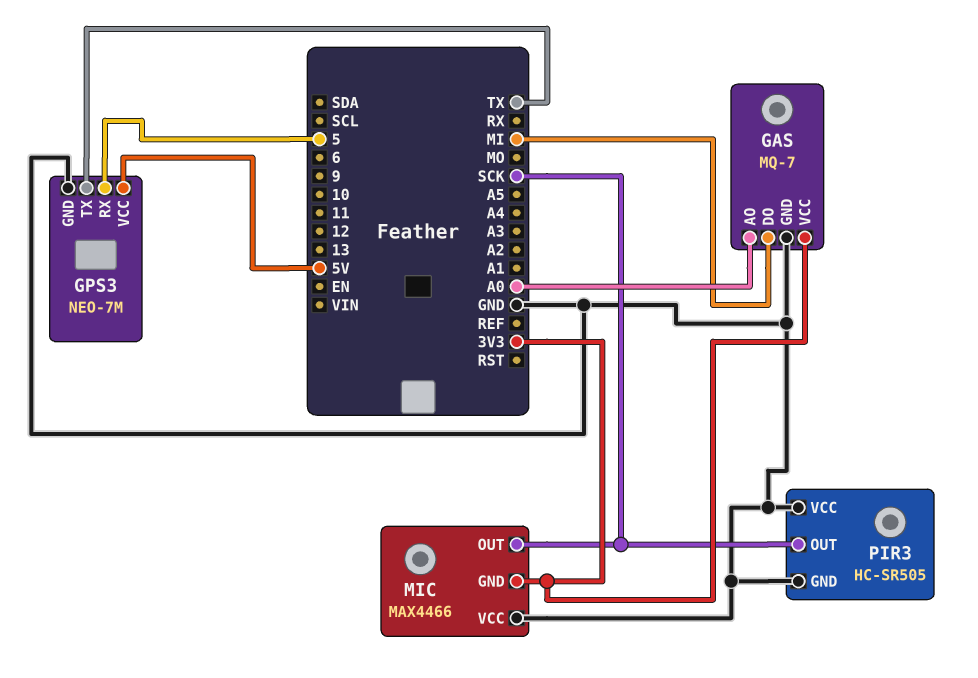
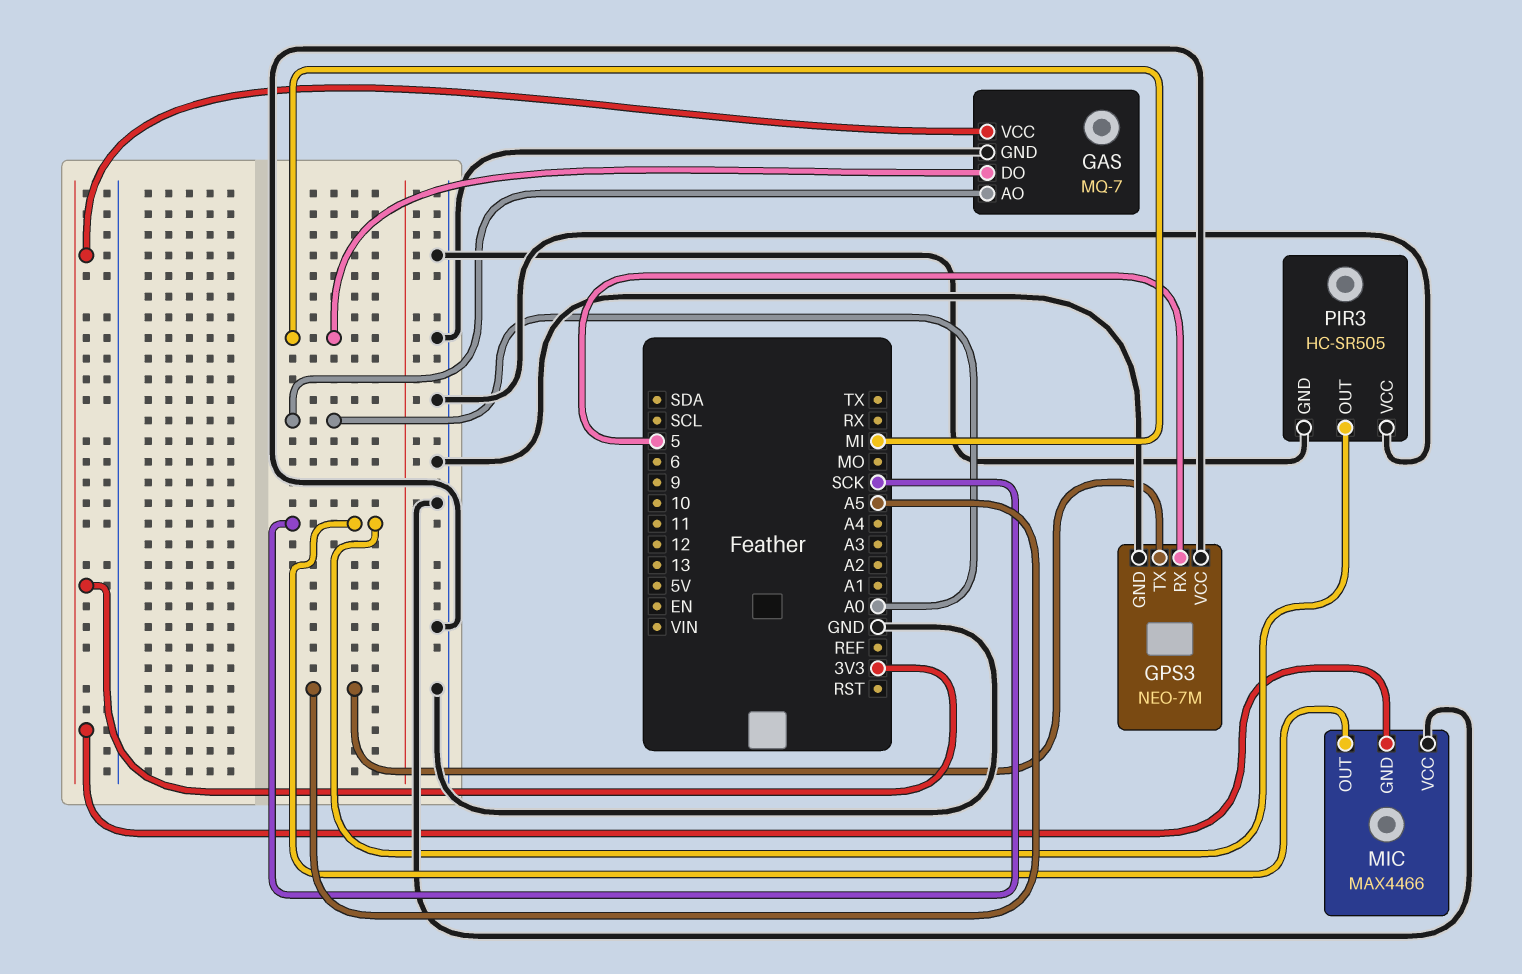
GPS3 pin TX: TX -> A5
GPS3 pin VCC: 5V -> GND

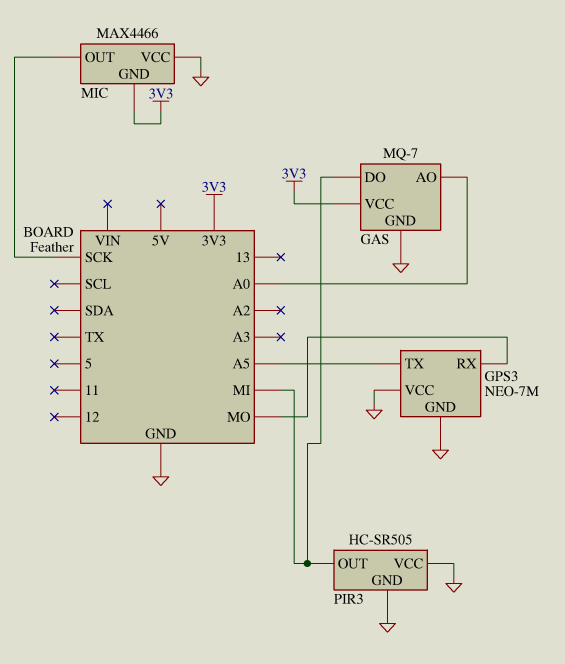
GPS3 pin RX: 5 -> MO
PIR3 pin OUT: SCK -> MI

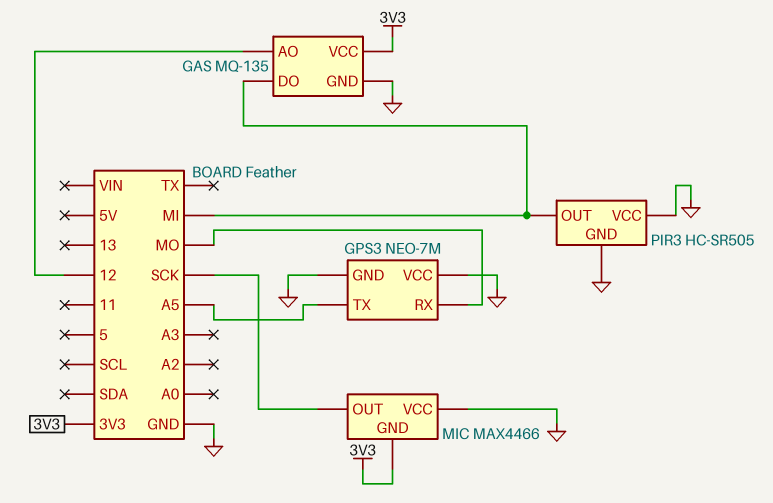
GAS: MQ-7 -> MQ-135
GAS pin AO: A0 -> 12

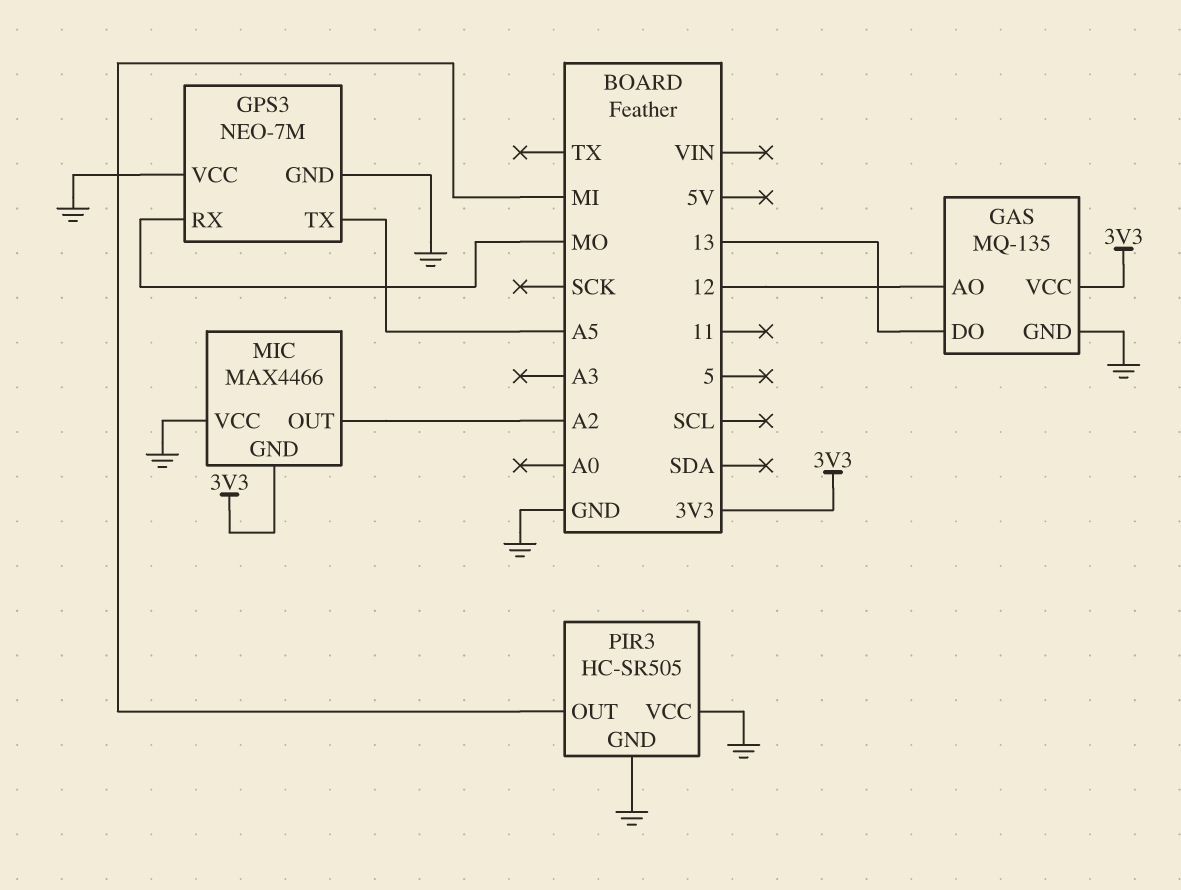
GAS pin DO: MI -> 13
MIC pin OUT: SCK -> A2

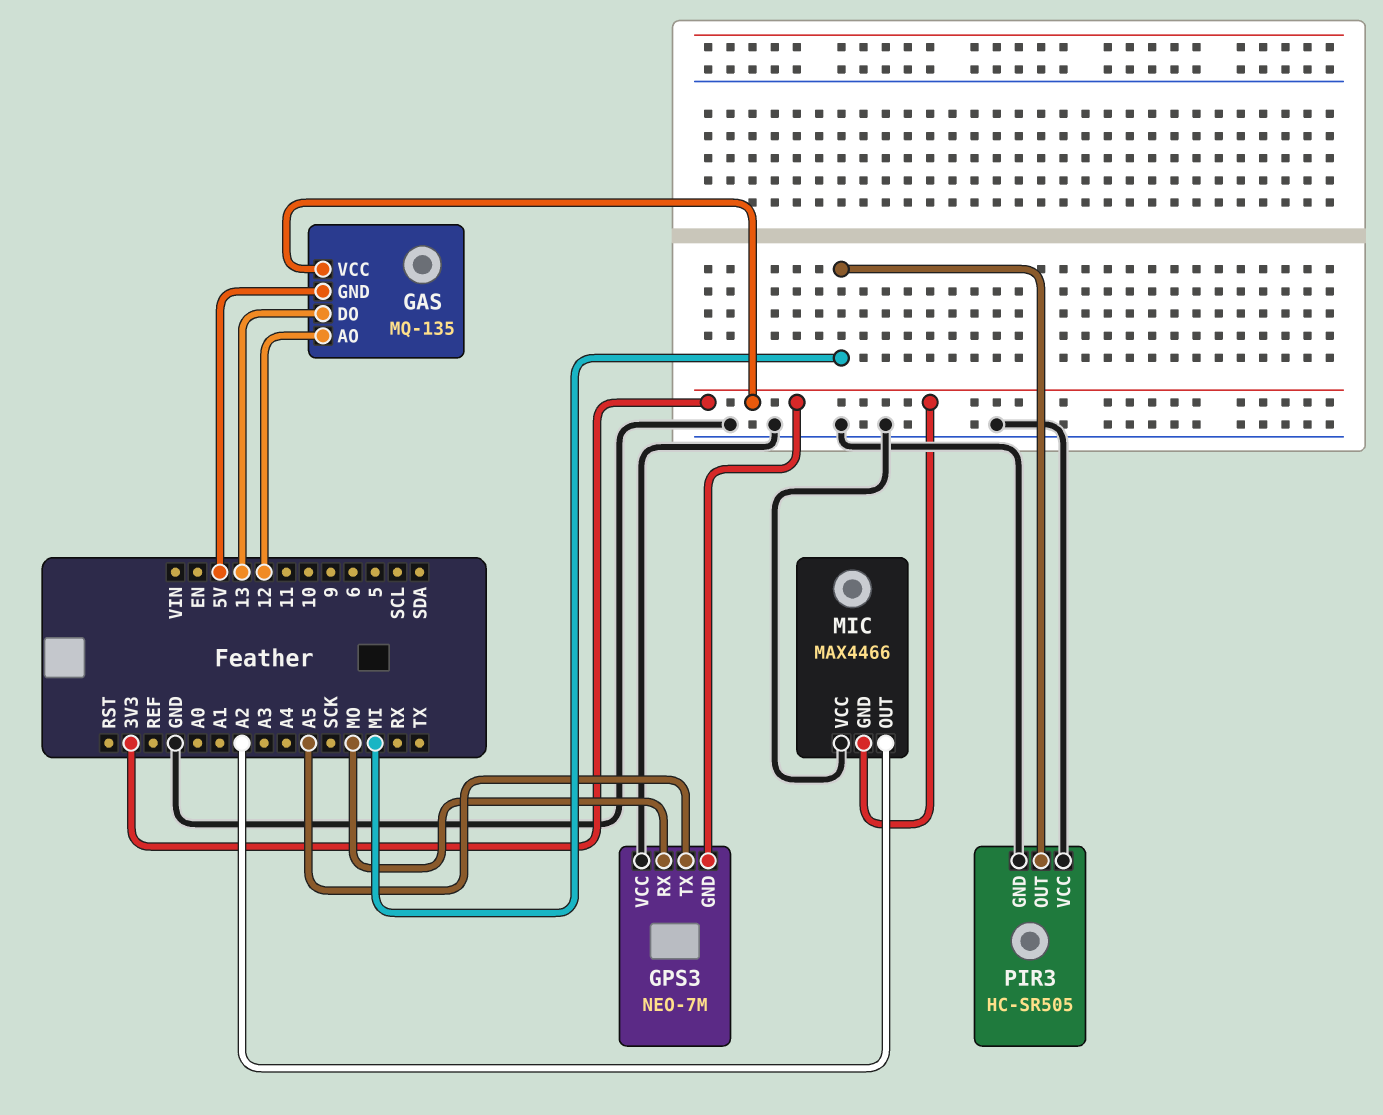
GAS pin GND: GND -> 5V
GPS3 pin GND: GND -> 3V3

